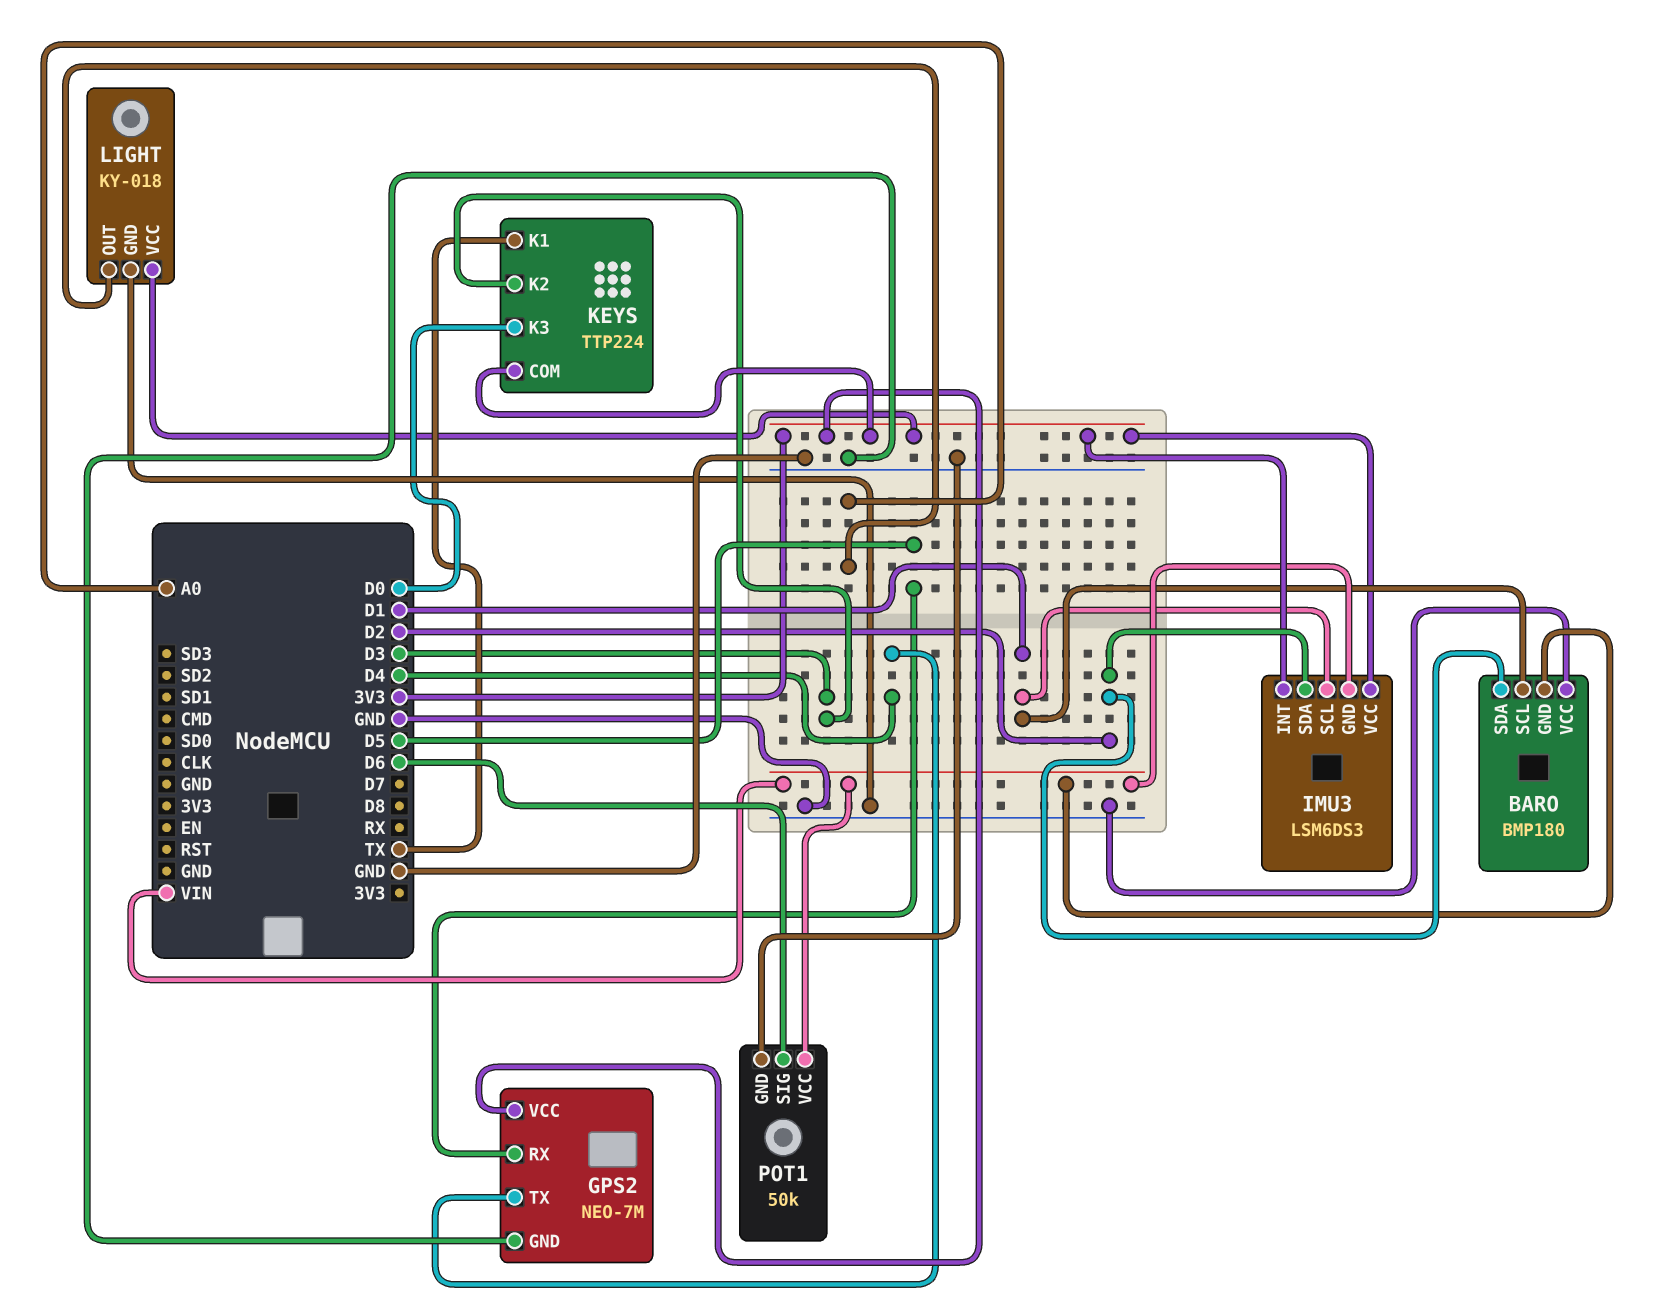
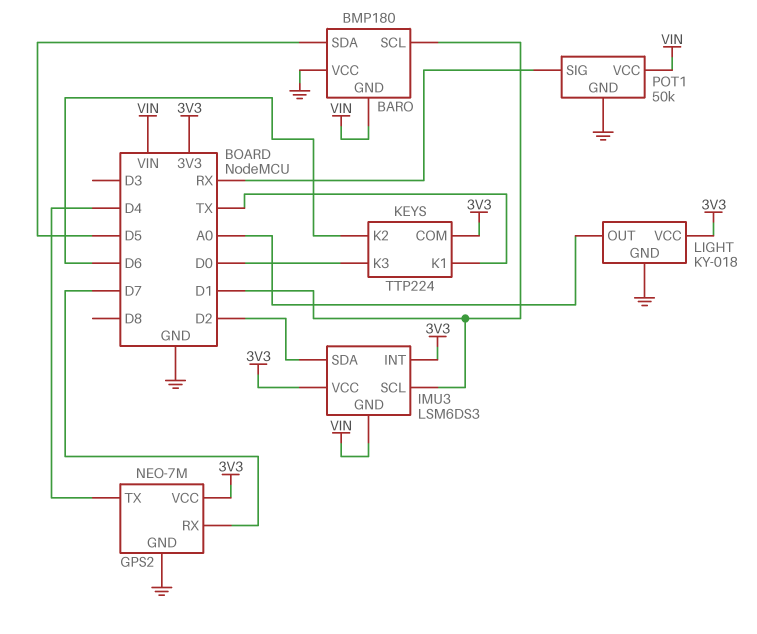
BARO pin SDA: D2 -> D5
GPS2 pin RX: D5 -> D7
KEYS pin K2: D3 -> D6
POT1 pin SIG: D6 -> RX

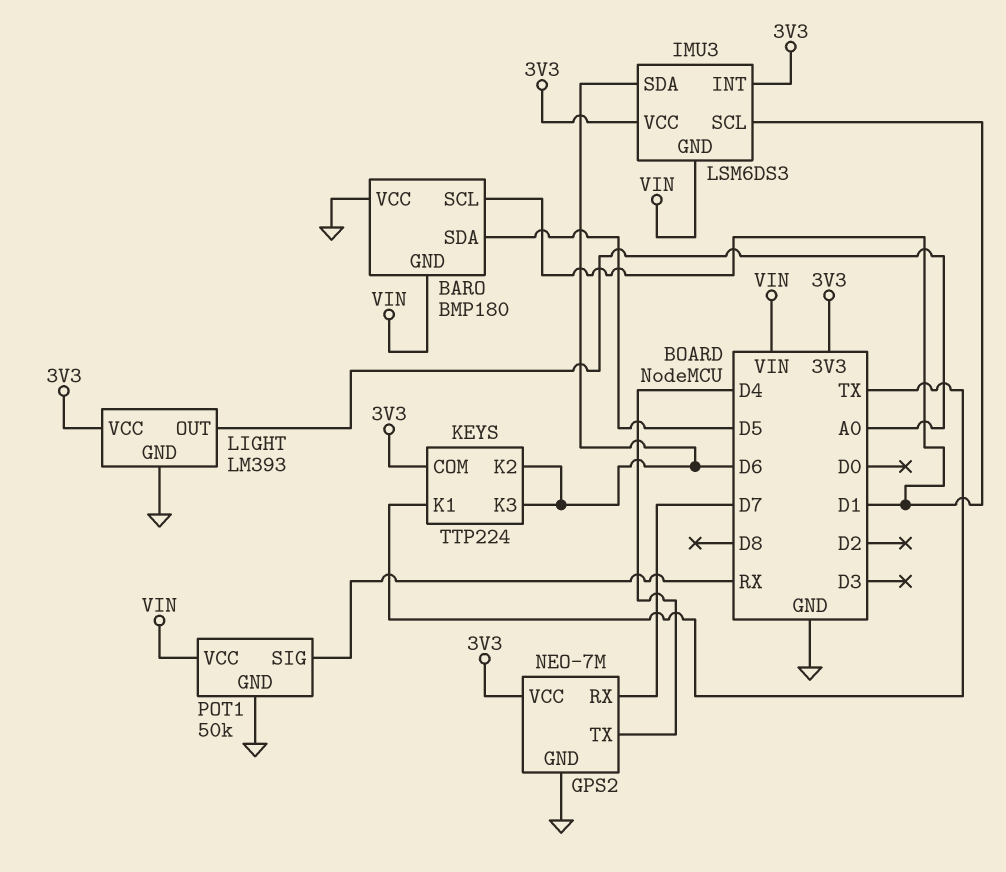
IMU3 pin SDA: D2 -> D6
KEYS pin K3: D0 -> D6
LIGHT: KY-018 -> LM393

